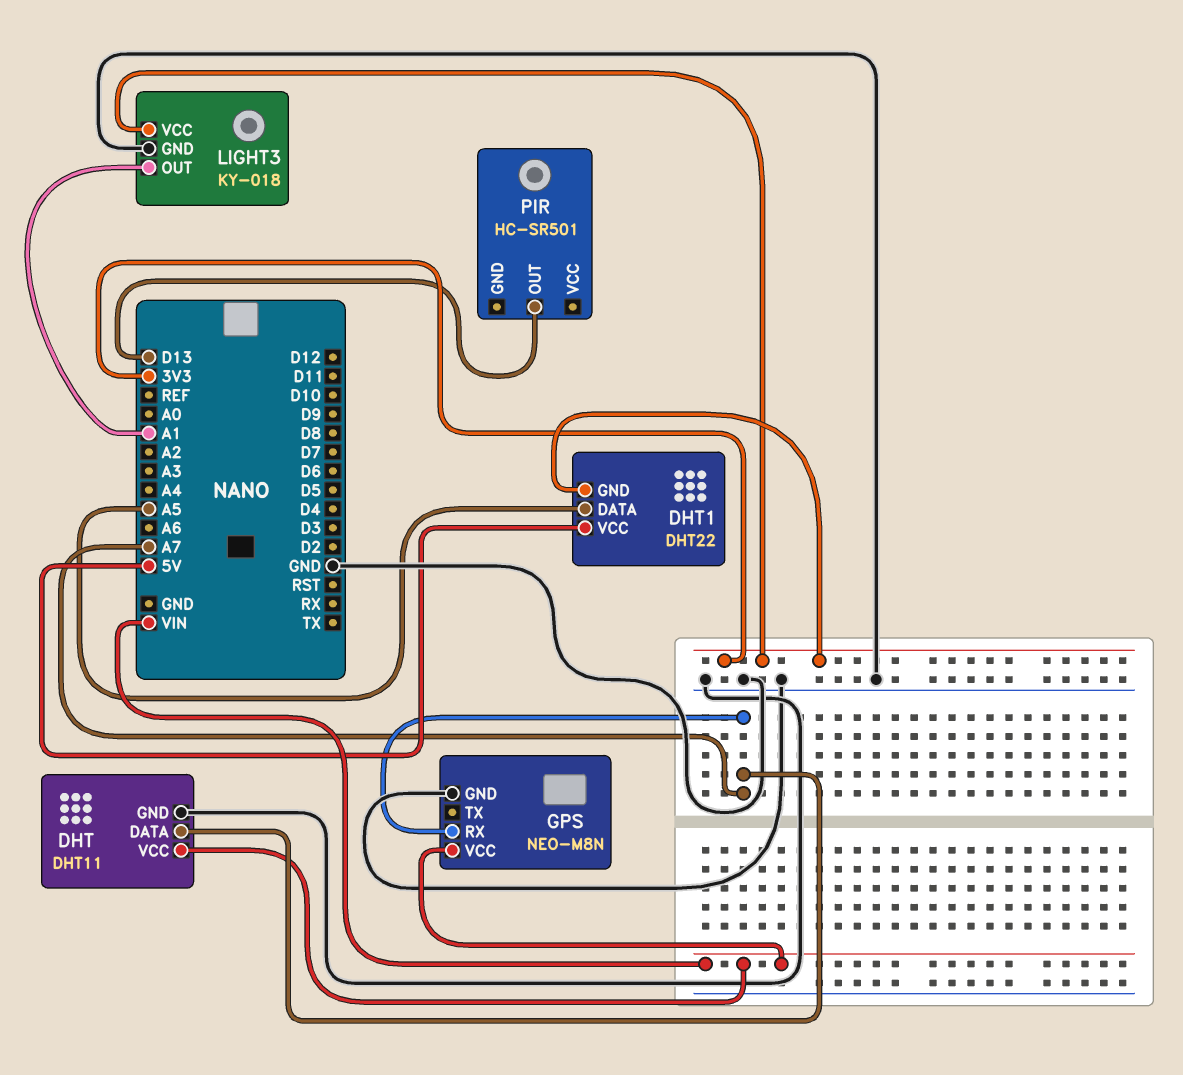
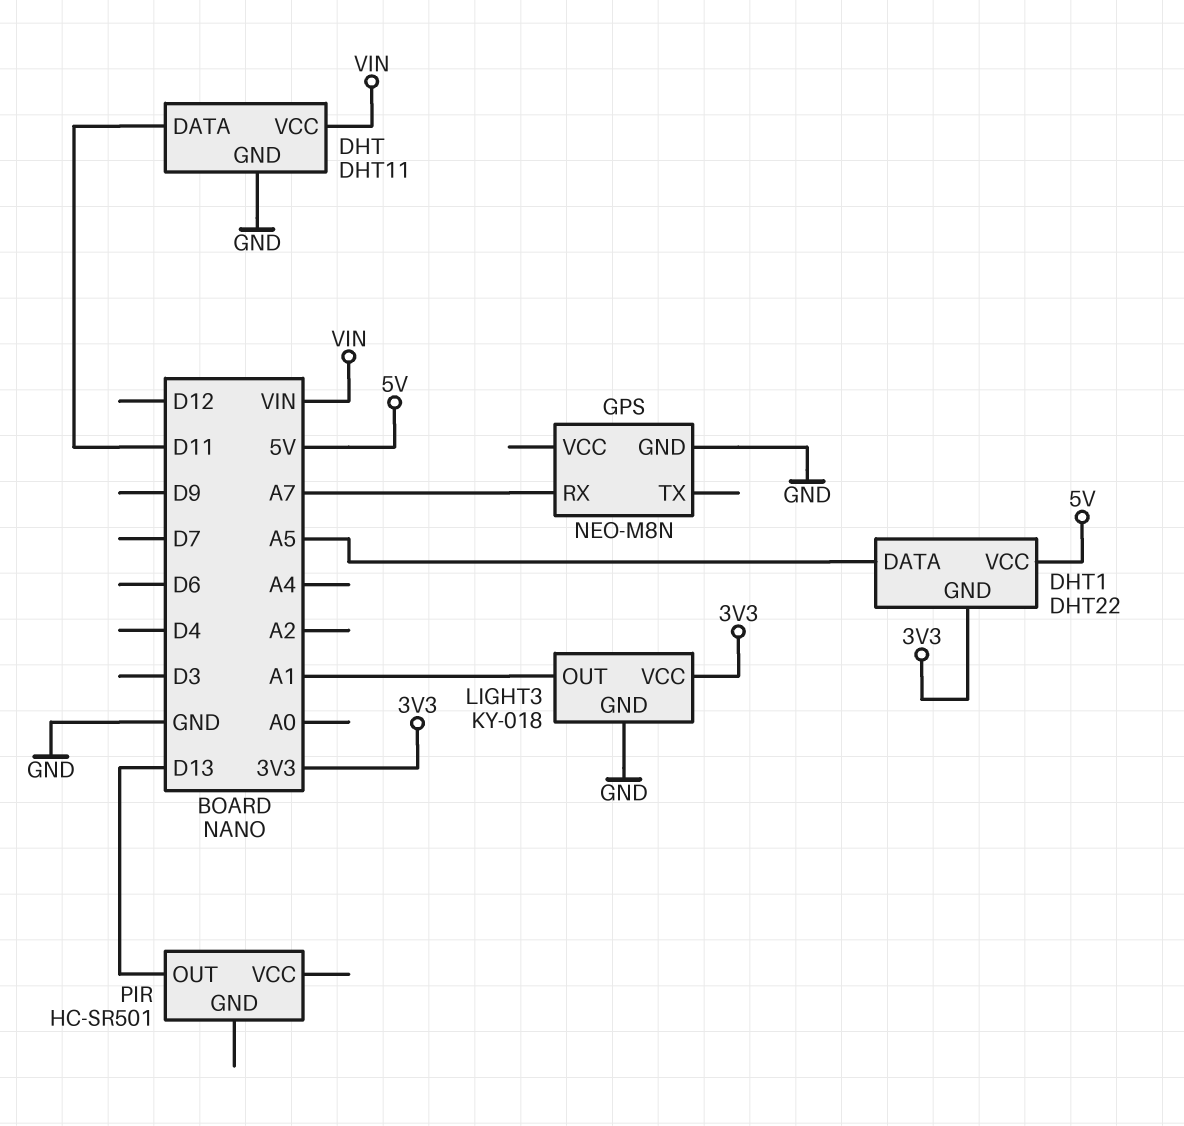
DHT pin DATA: A7 -> D11
GPS pin VCC: VIN -> none

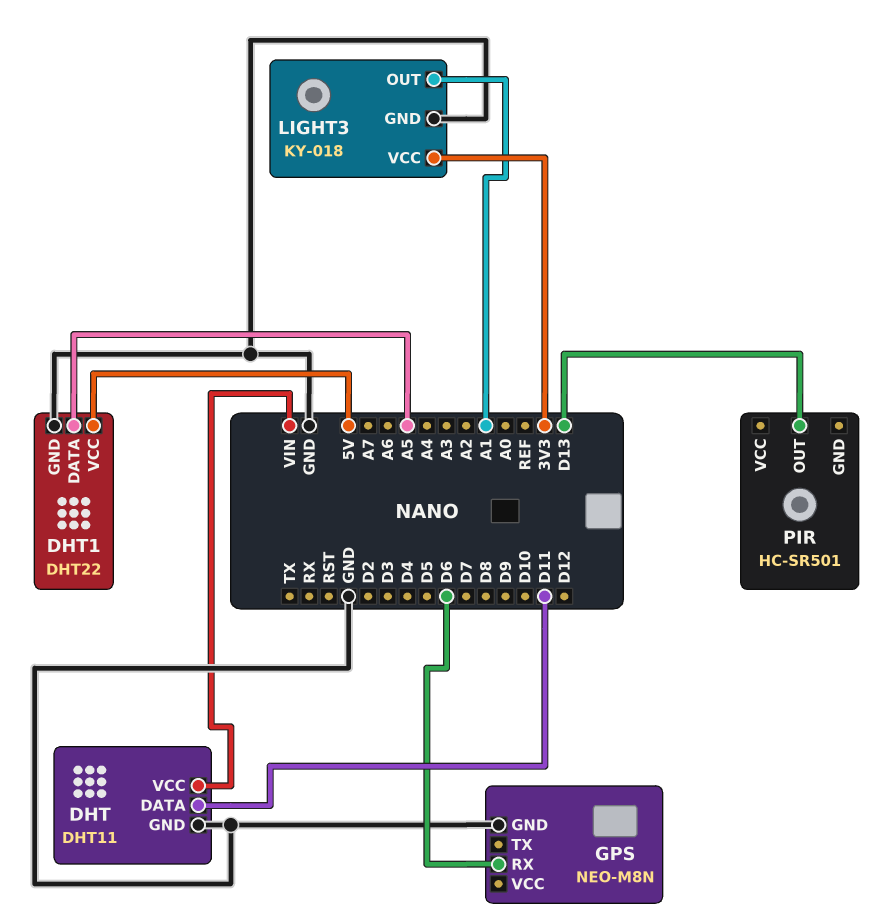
DHT1 pin GND: 3V3 -> GND
GPS pin RX: A7 -> D6

